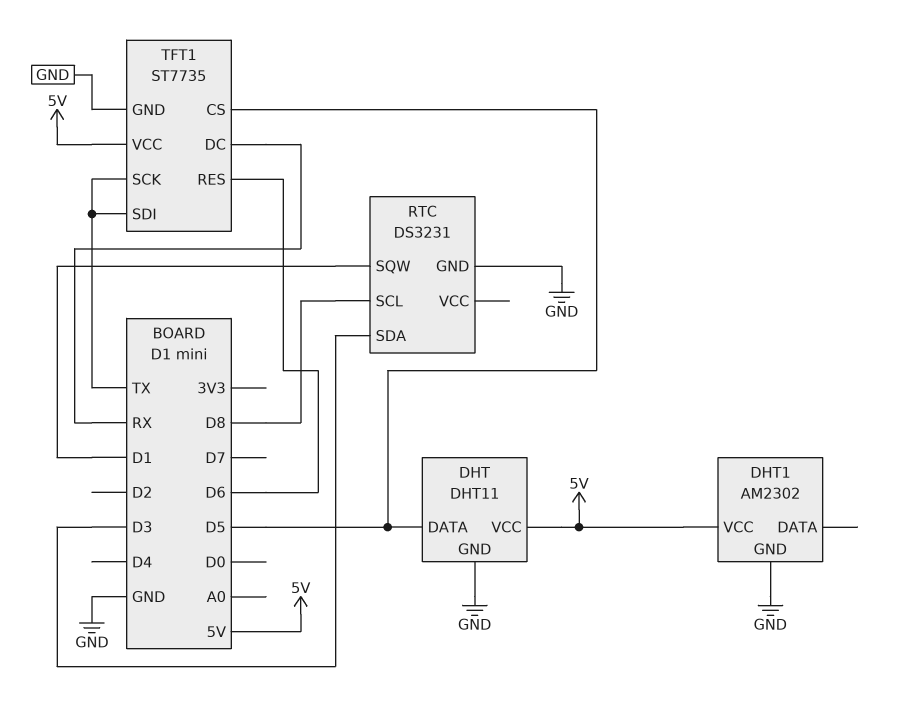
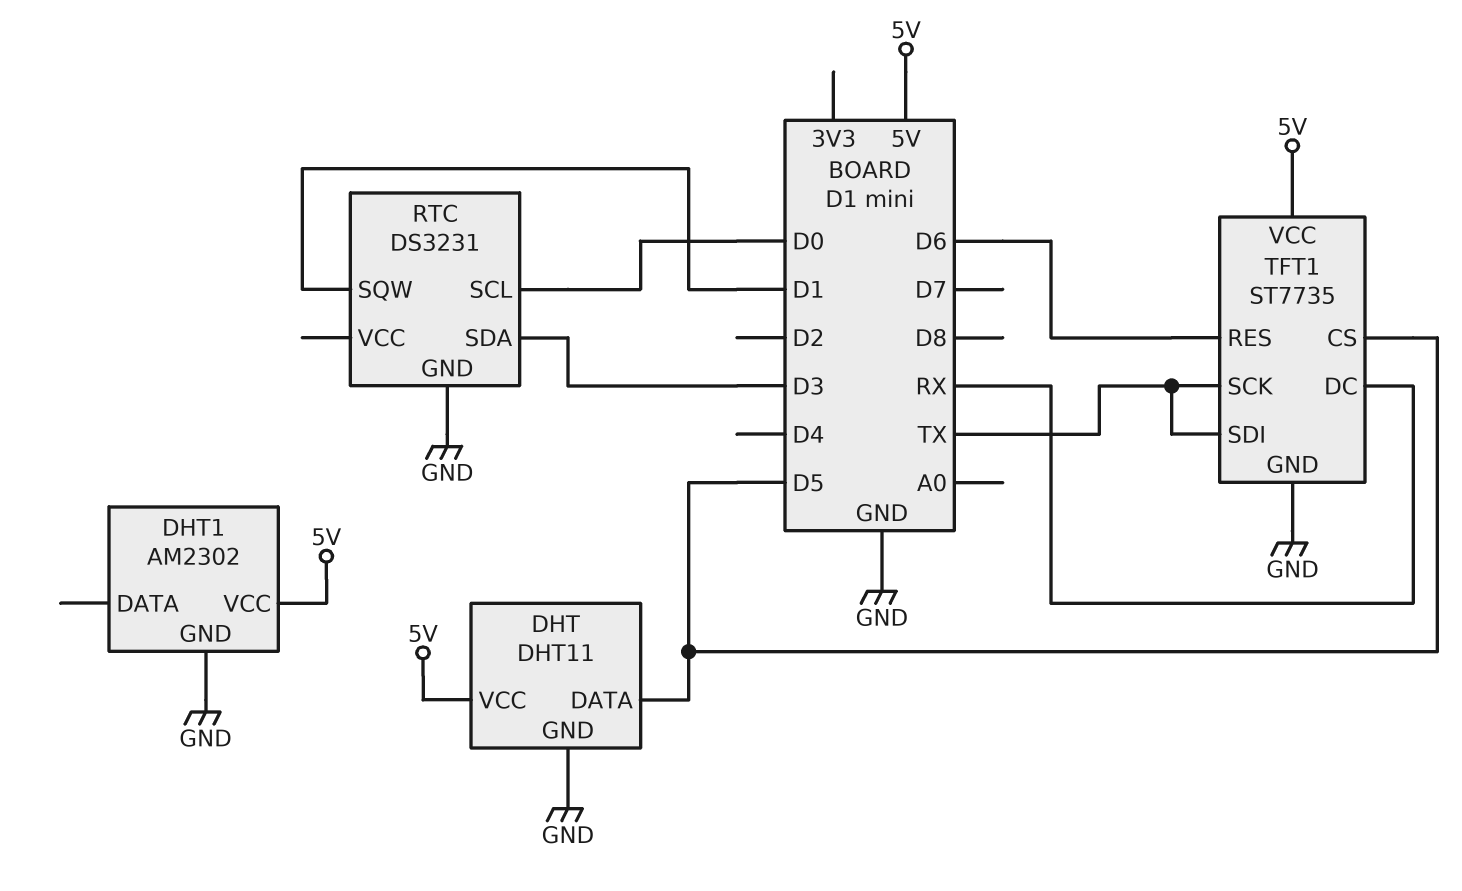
RTC pin SCL: D8 -> D0

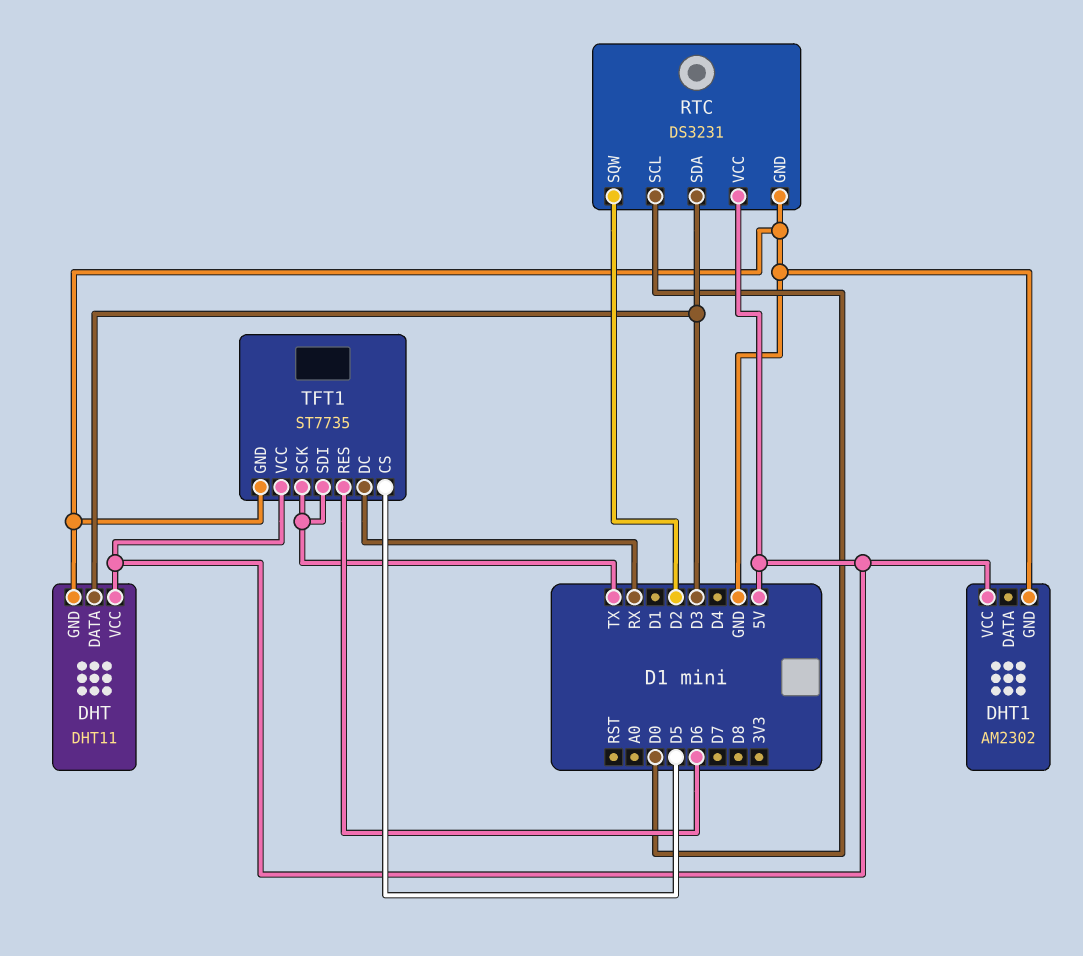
DHT pin DATA: D5 -> D3
RTC pin SQW: D1 -> D2
RTC pin VCC: none -> 5V

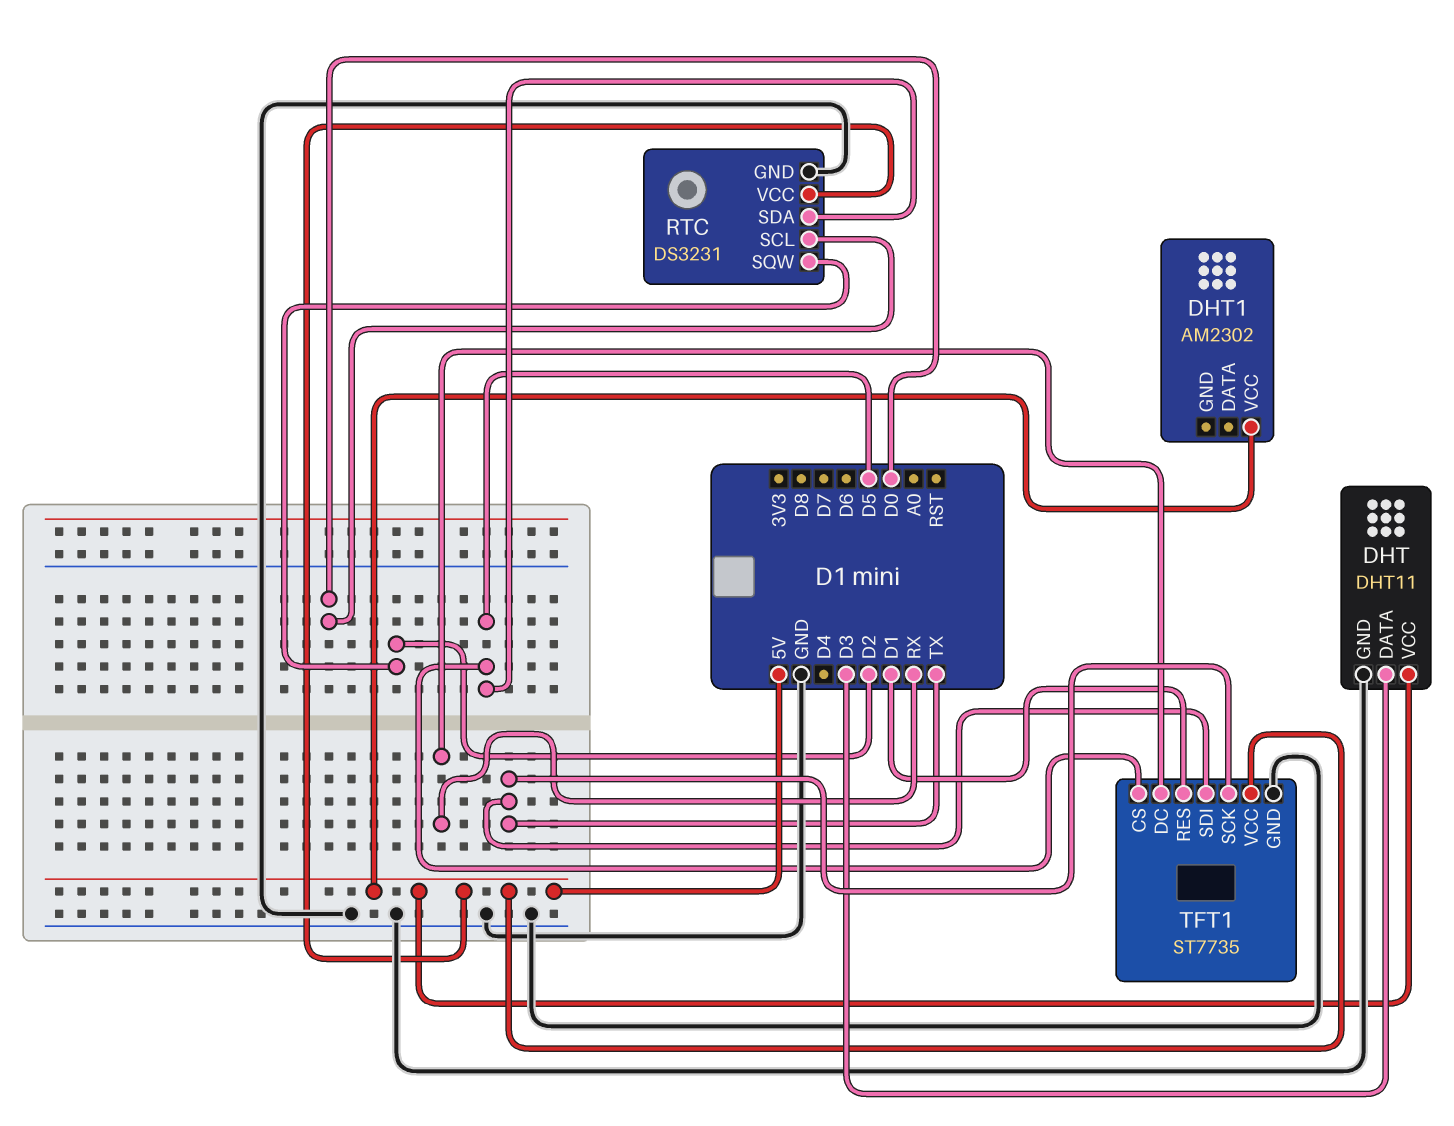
DHT1 pin GND: GND -> none
RTC pin SDA: D3 -> D5
TFT1 pin RES: D6 -> D1

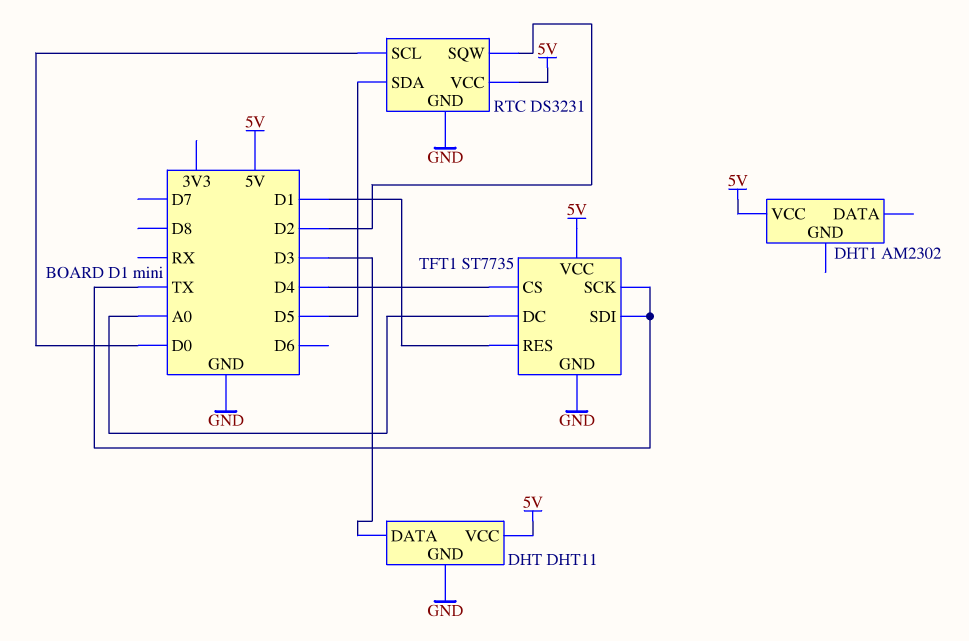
TFT1 pin CS: D5 -> D4
TFT1 pin DC: RX -> A0

